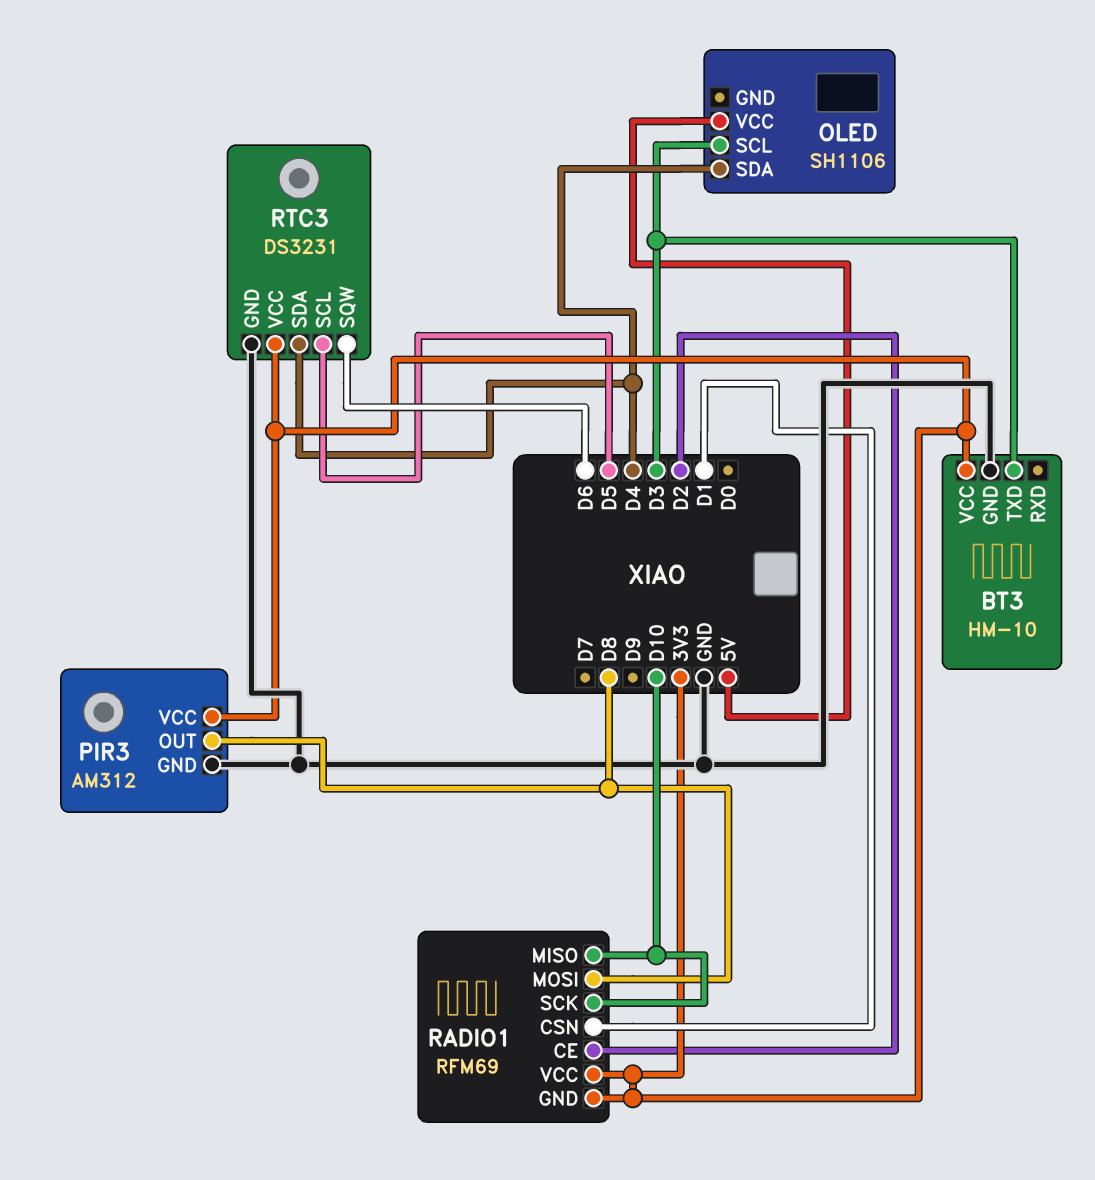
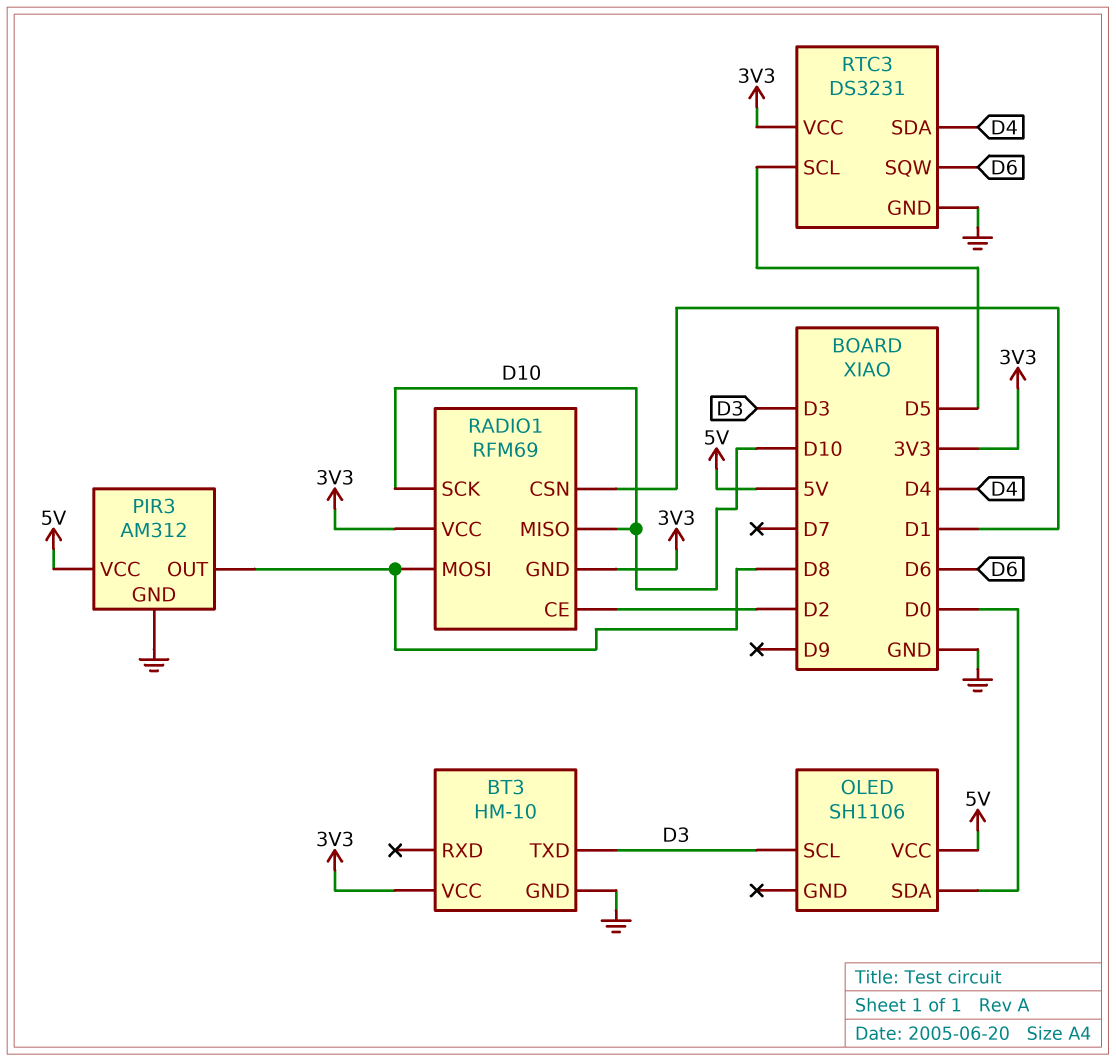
OLED pin SDA: D4 -> D0
PIR3 pin VCC: 3V3 -> 5V

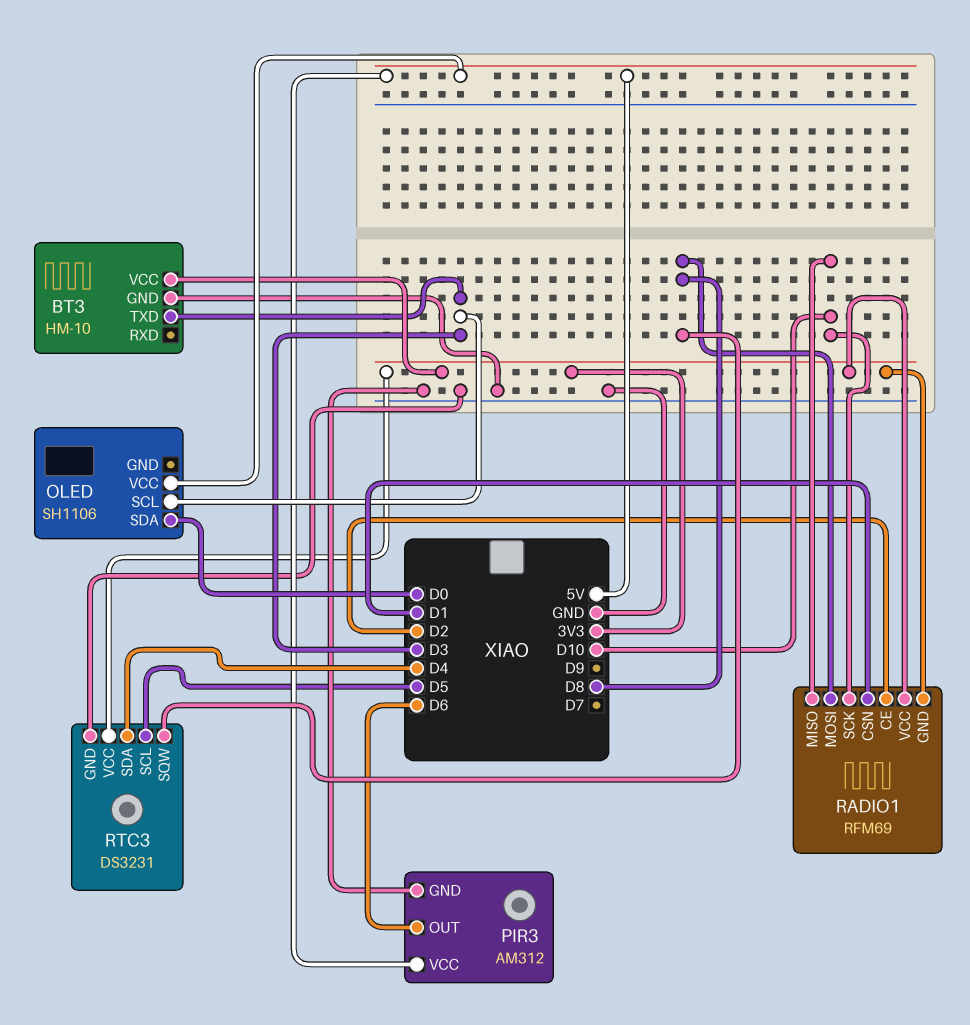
PIR3 pin OUT: D8 -> D6
RTC3 pin SQW: D6 -> D8

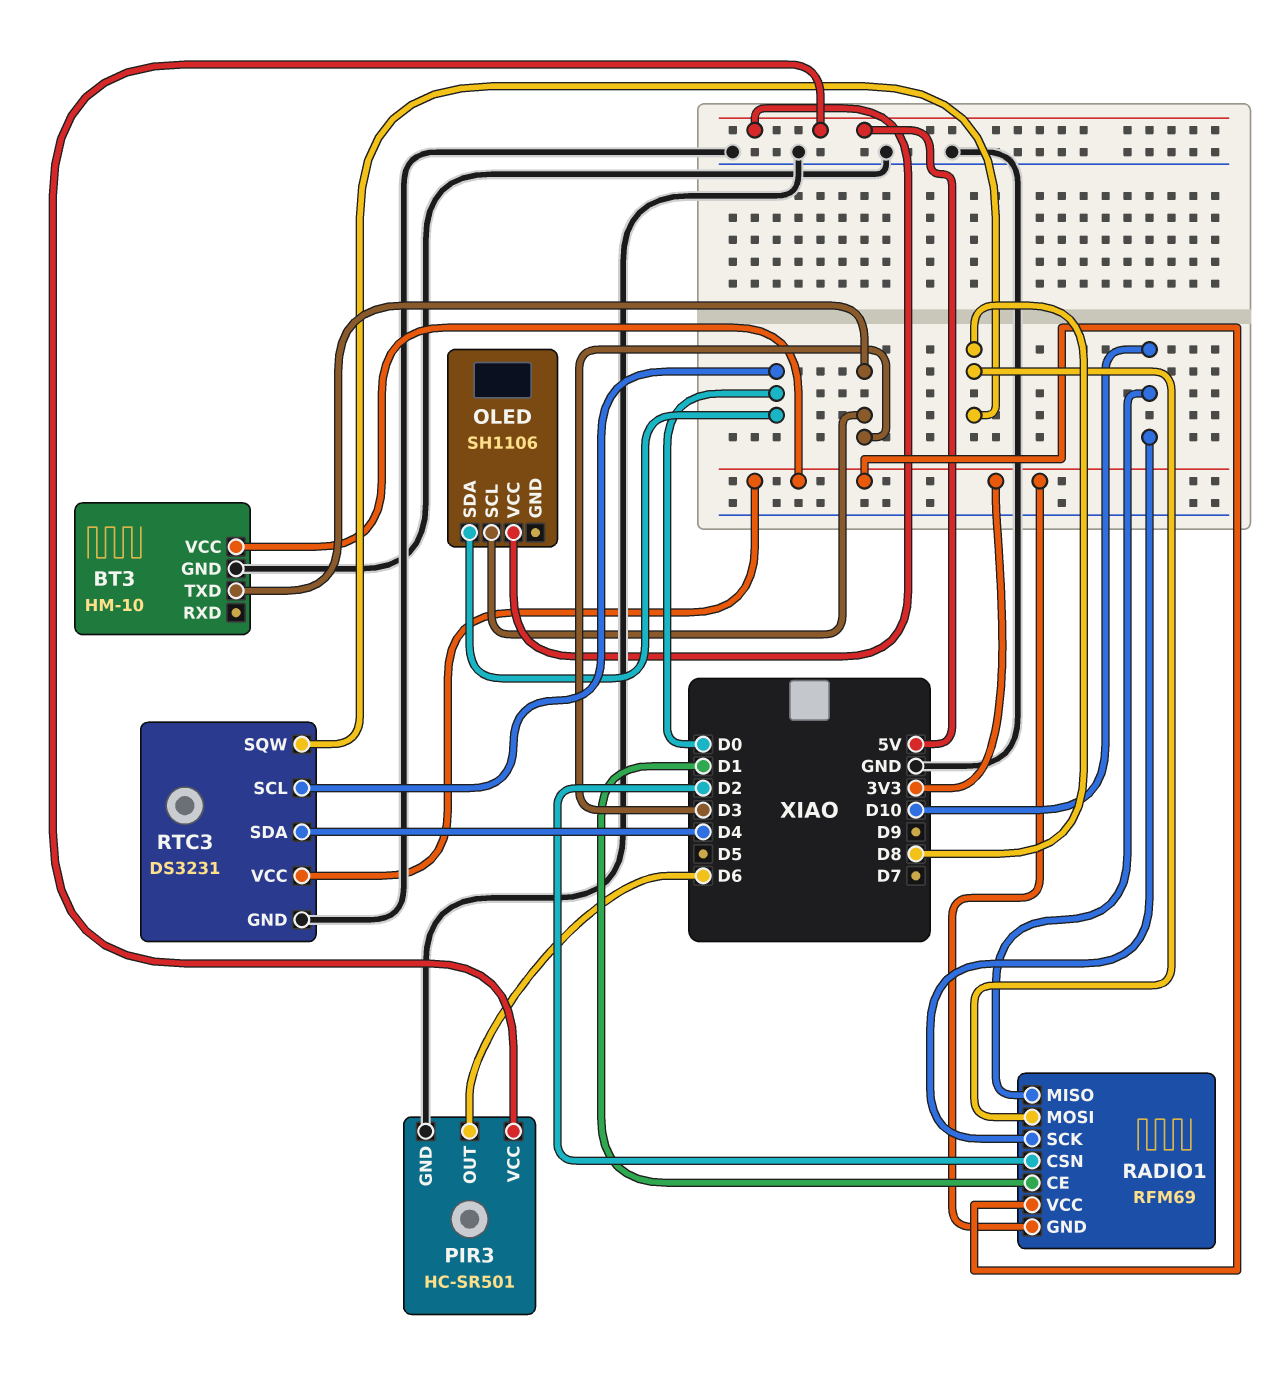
PIR3: AM312 -> HC-SR501
RADIO1 pin CE: D2 -> D1
RADIO1 pin CSN: D1 -> D2
RTC3 pin SCL: D5 -> D0

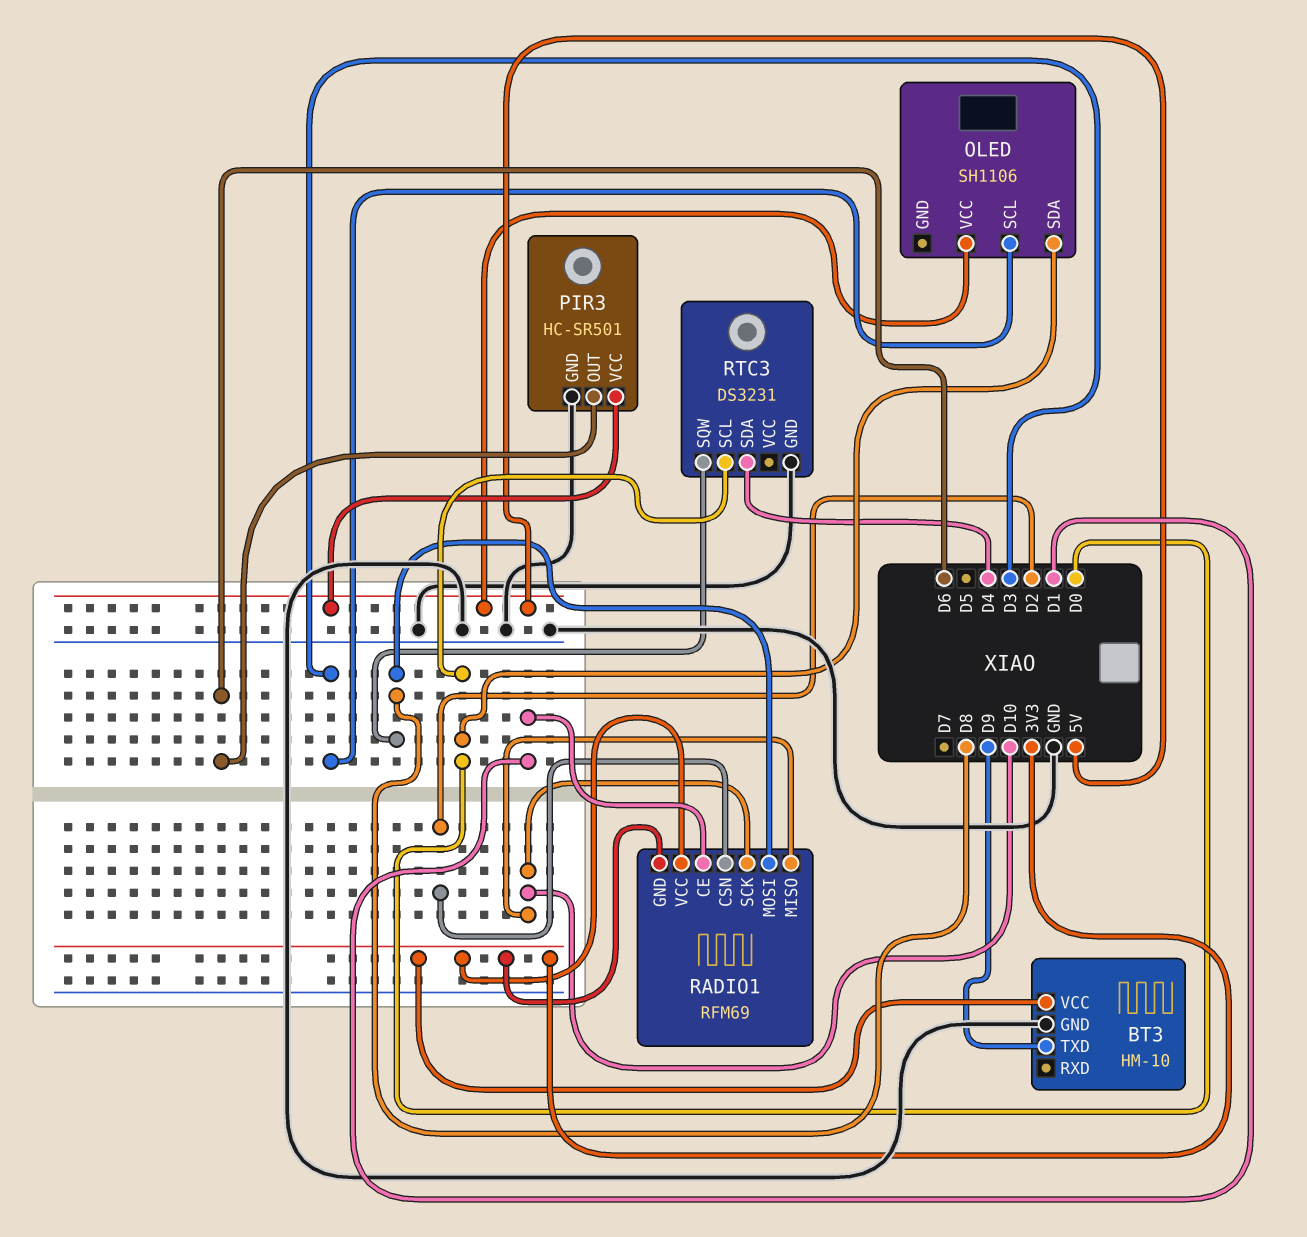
BT3 pin TXD: D3 -> D9
RTC3 pin VCC: 3V3 -> none

